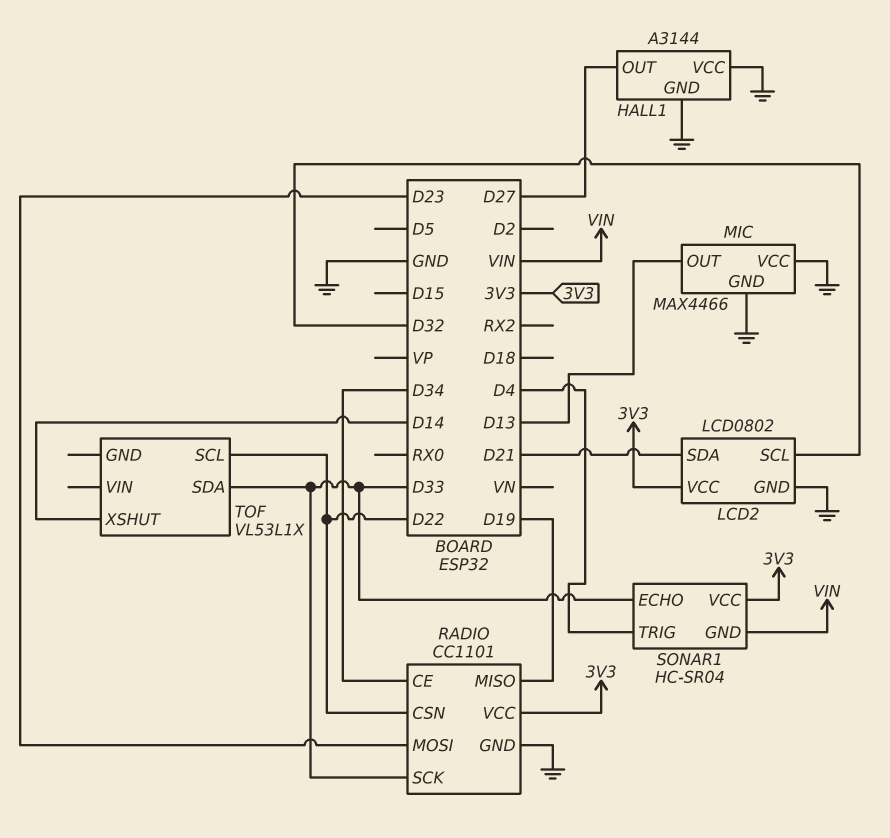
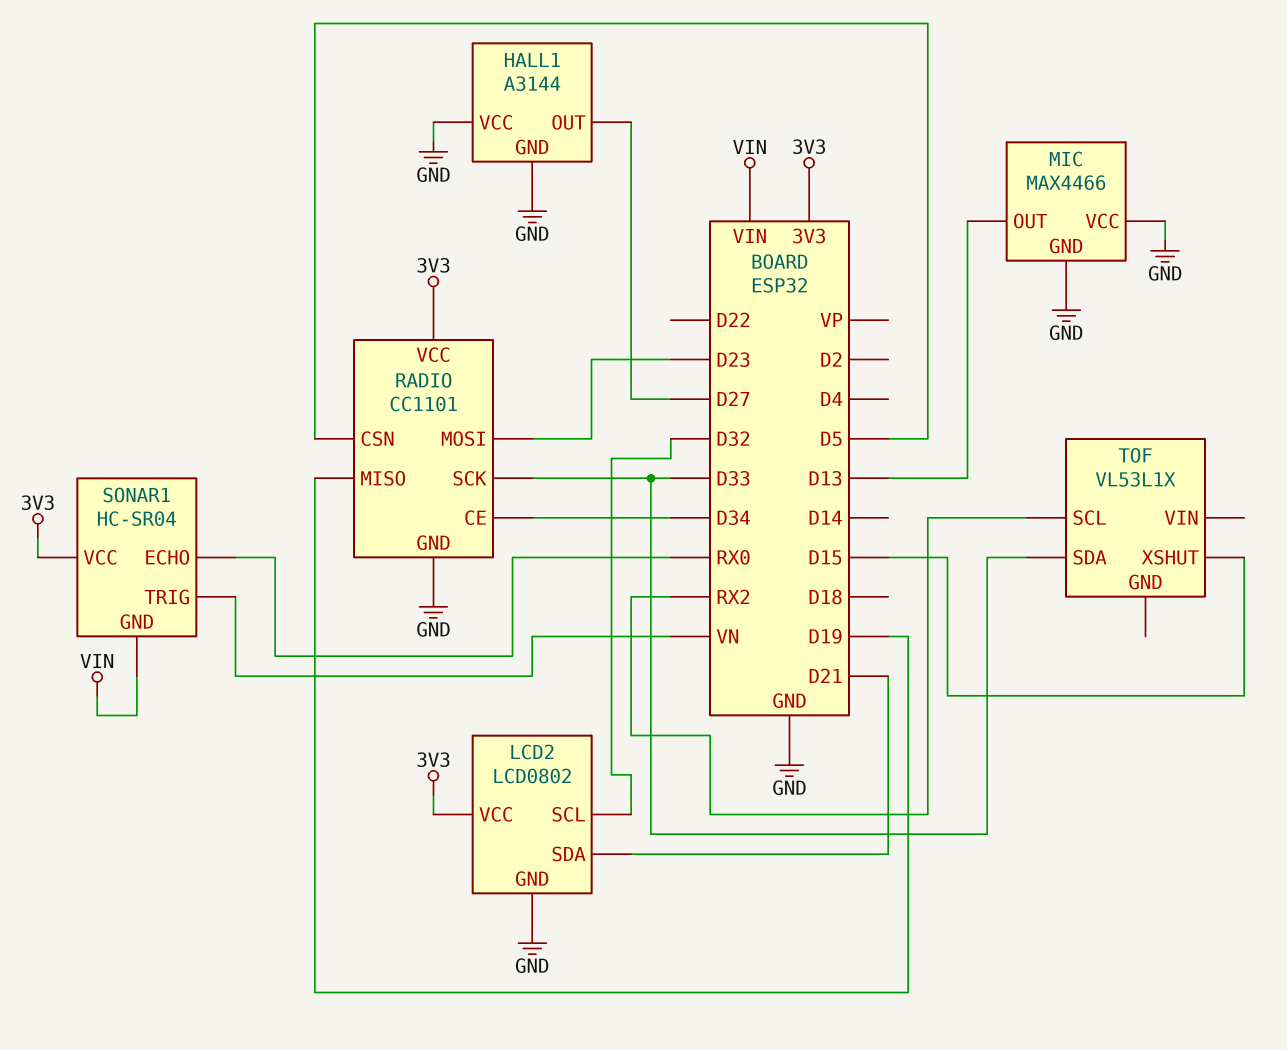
RADIO pin CSN: D22 -> D5
SONAR1 pin ECHO: D33 -> RX0
SONAR1 pin TRIG: D4 -> VN
TOF pin SCL: D22 -> RX2
TOF pin XSHUT: D14 -> D15

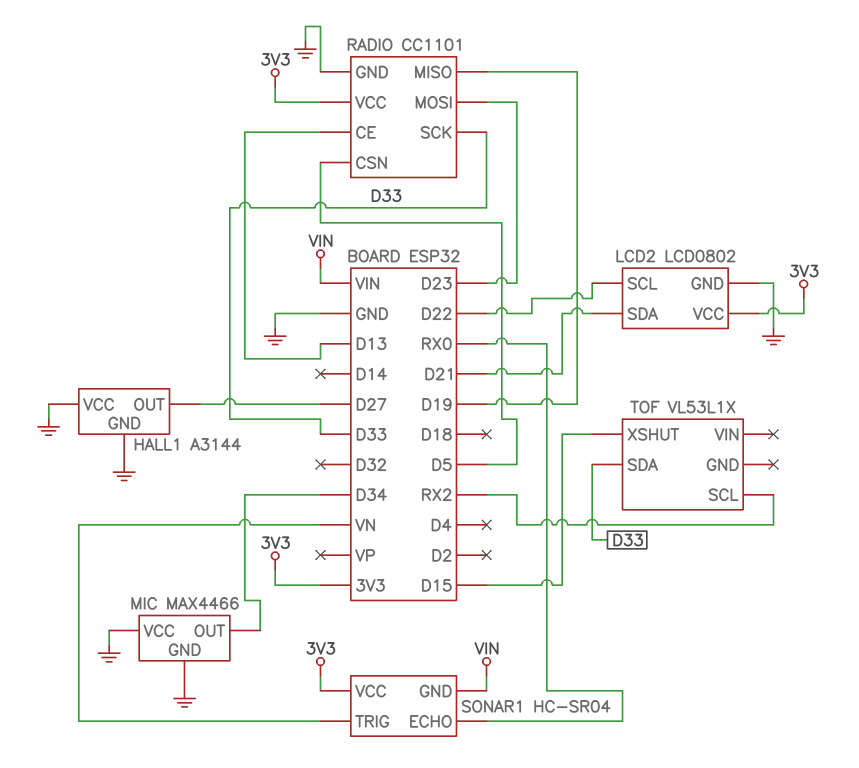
LCD2 pin SCL: D32 -> D22
MIC pin OUT: D13 -> D34
RADIO pin CE: D34 -> D13

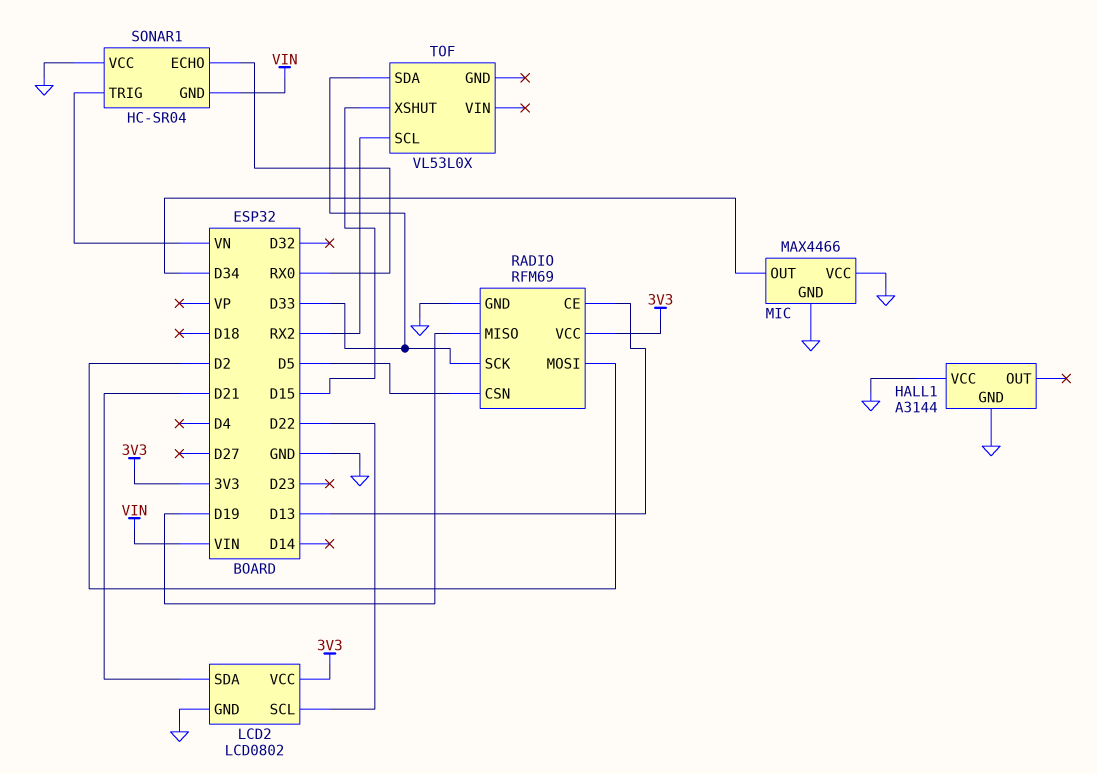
HALL1 pin OUT: D27 -> none
RADIO: CC1101 -> RFM69
RADIO pin MOSI: D23 -> D2
SONAR1 pin VCC: 3V3 -> GND
TOF: VL53L1X -> VL53L0X

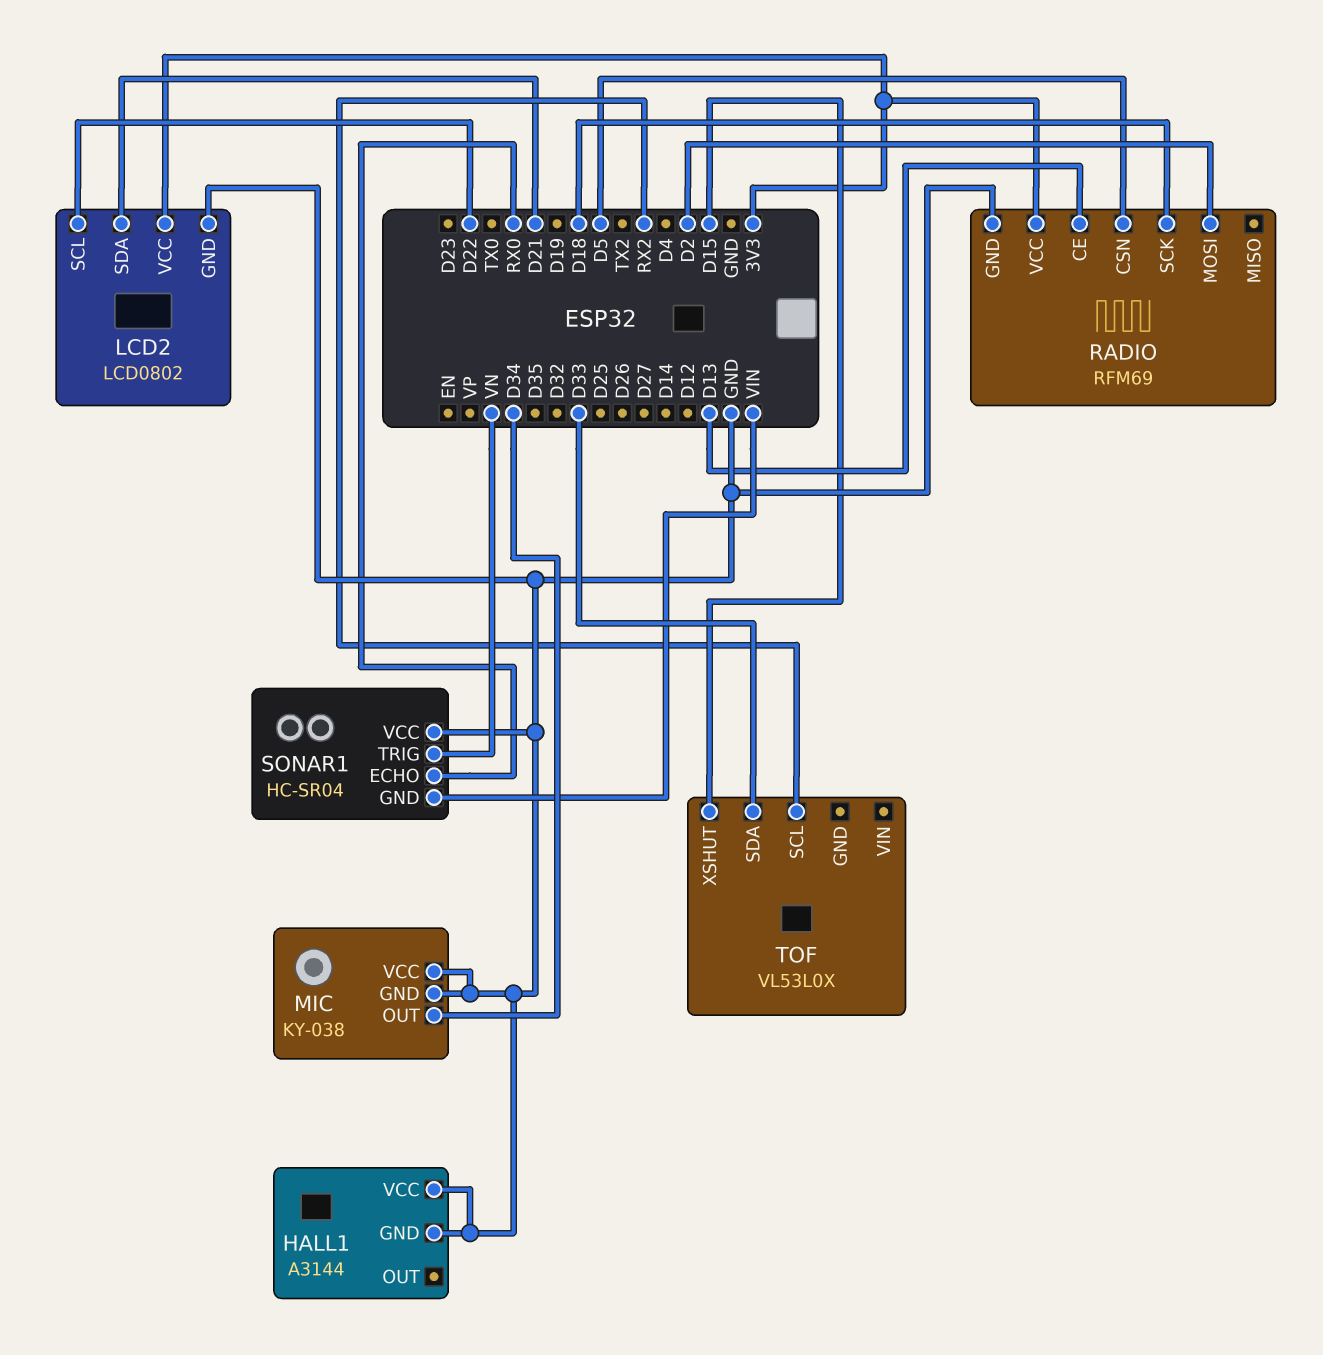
MIC: MAX4466 -> KY-038
RADIO pin MISO: D19 -> none
RADIO pin SCK: D33 -> D18

